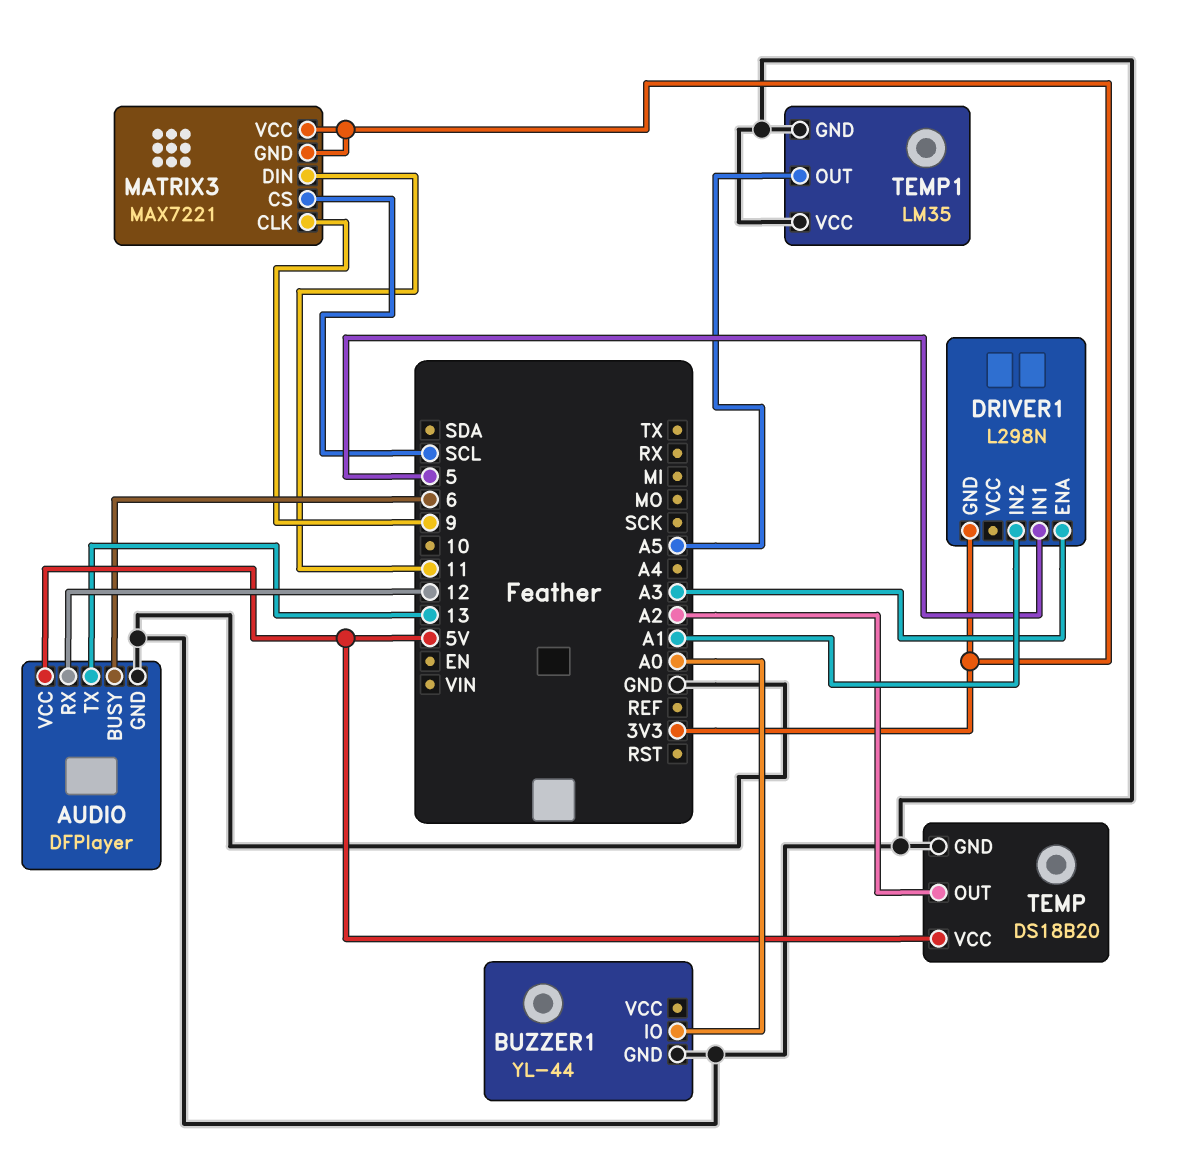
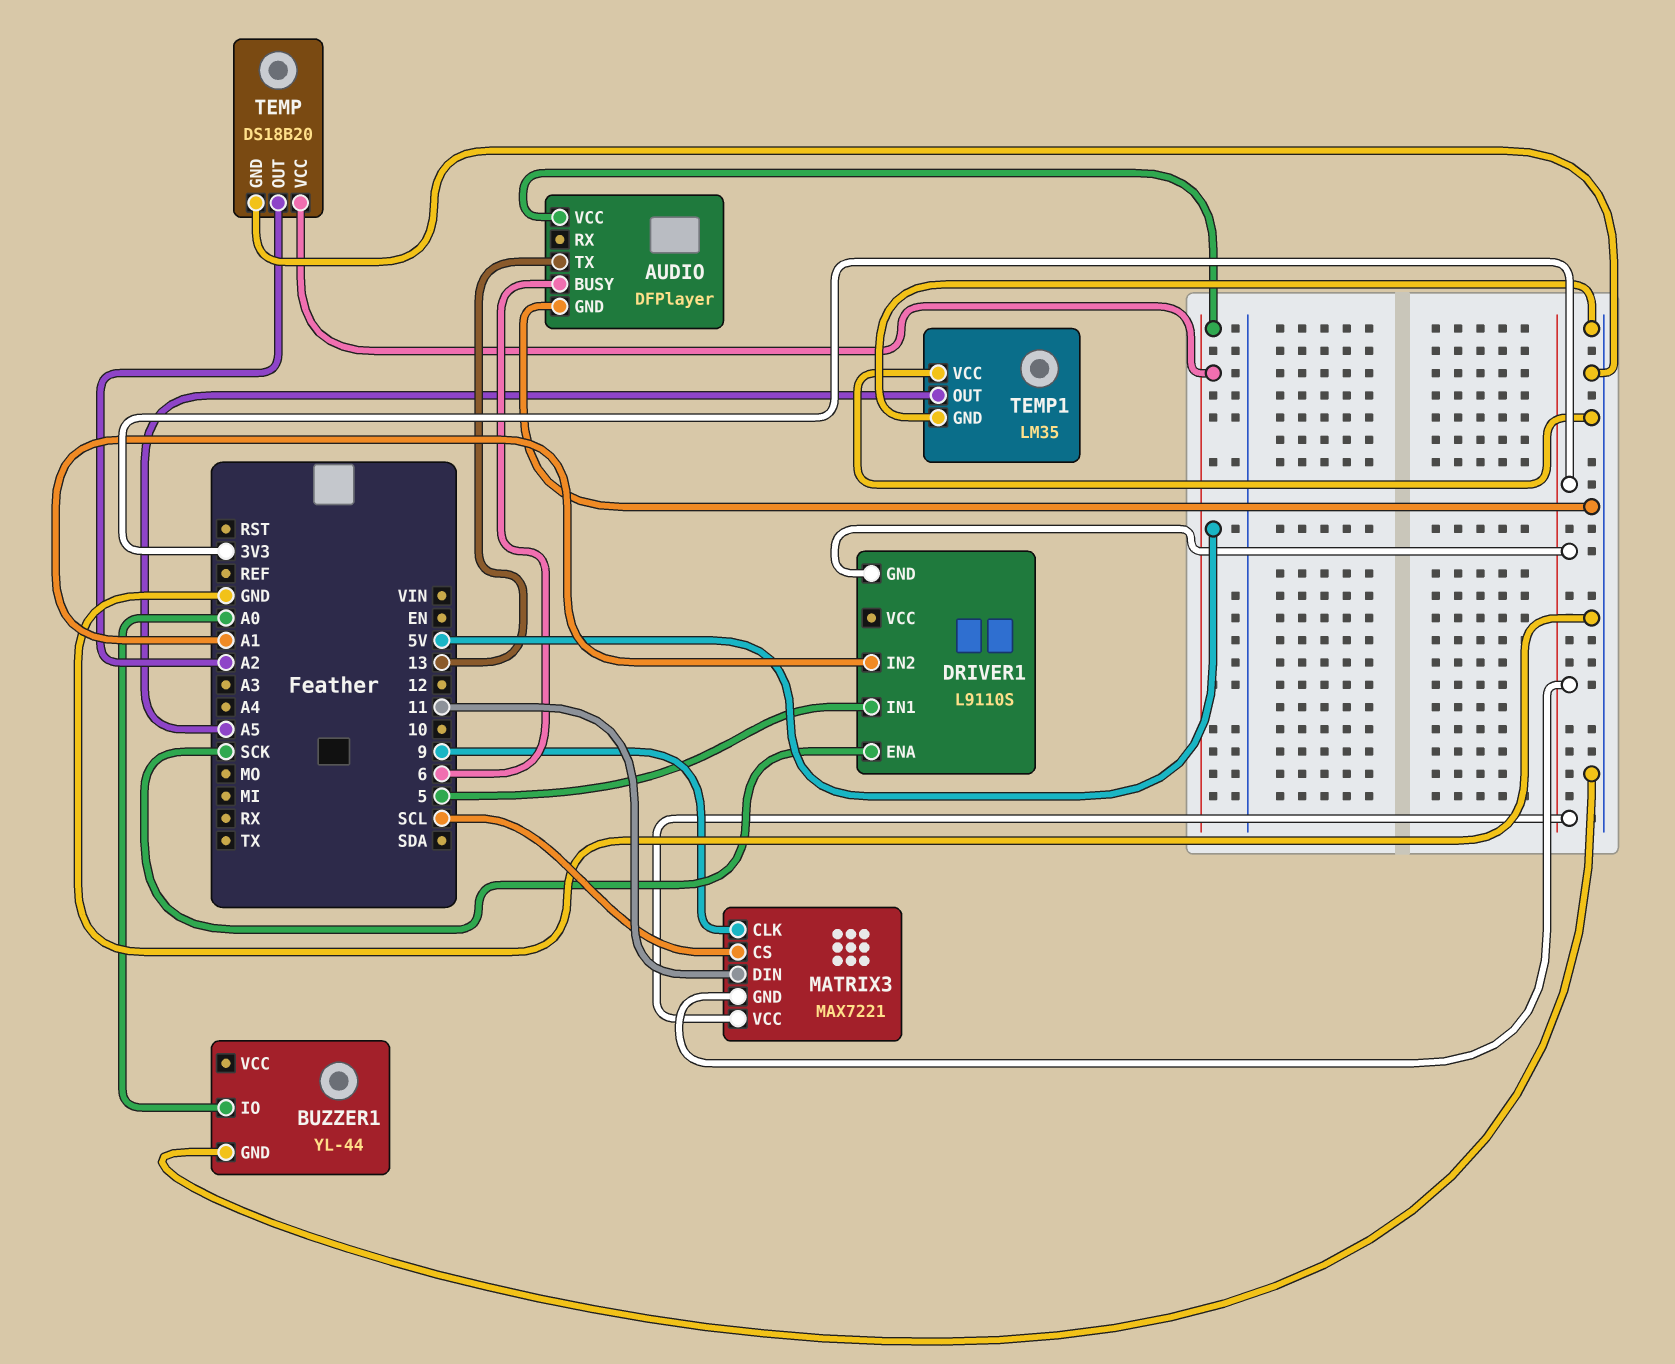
AUDIO pin RX: 12 -> none
DRIVER1: L298N -> L9110S
DRIVER1 pin ENA: A3 -> SCK

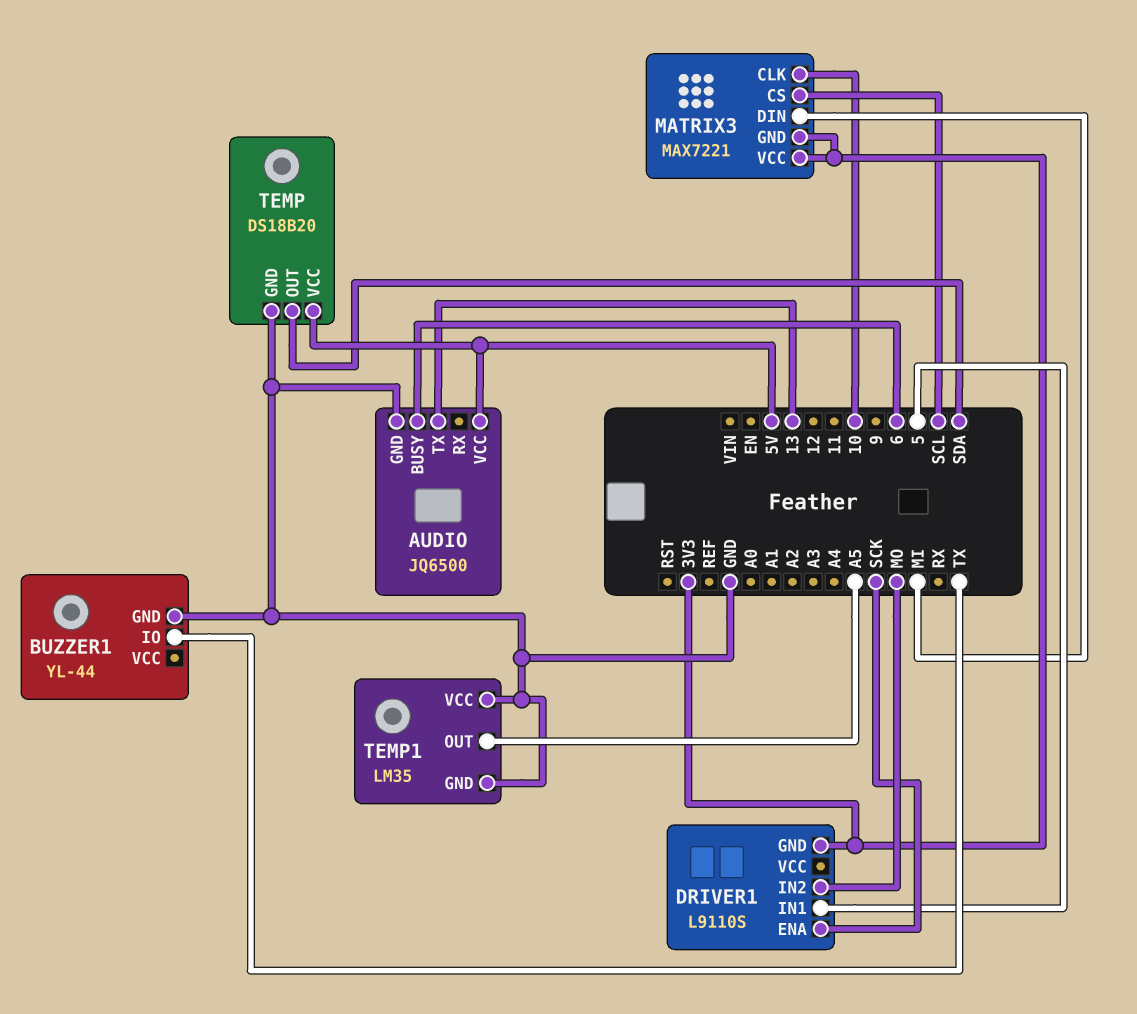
AUDIO: DFPlayer -> JQ6500
BUZZER1 pin IO: A0 -> TX
DRIVER1 pin IN2: A1 -> MO
MATRIX3 pin CLK: 9 -> 10
MATRIX3 pin DIN: 11 -> MI
TEMP pin OUT: A2 -> SDA

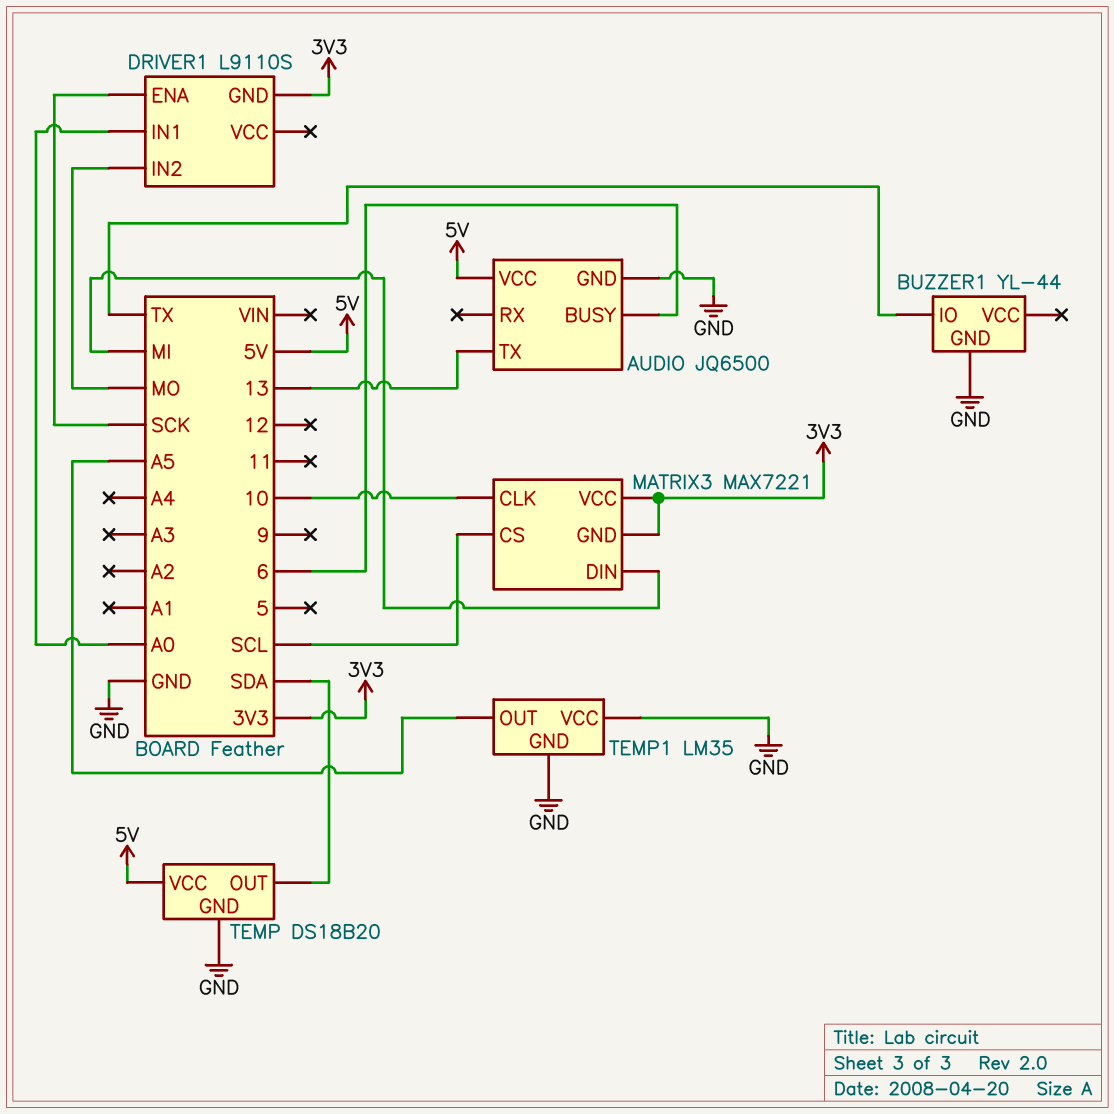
DRIVER1 pin IN1: 5 -> A0

